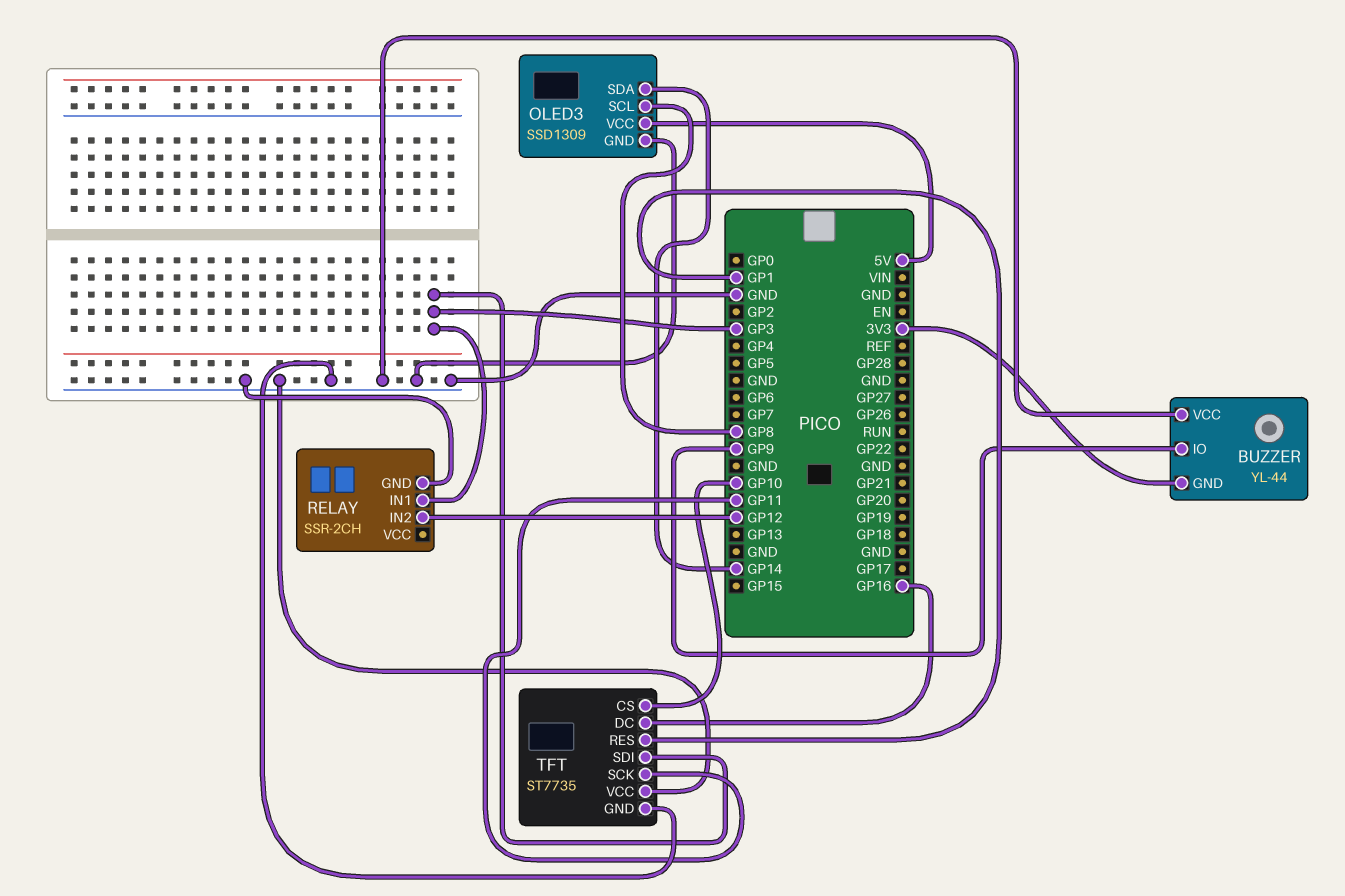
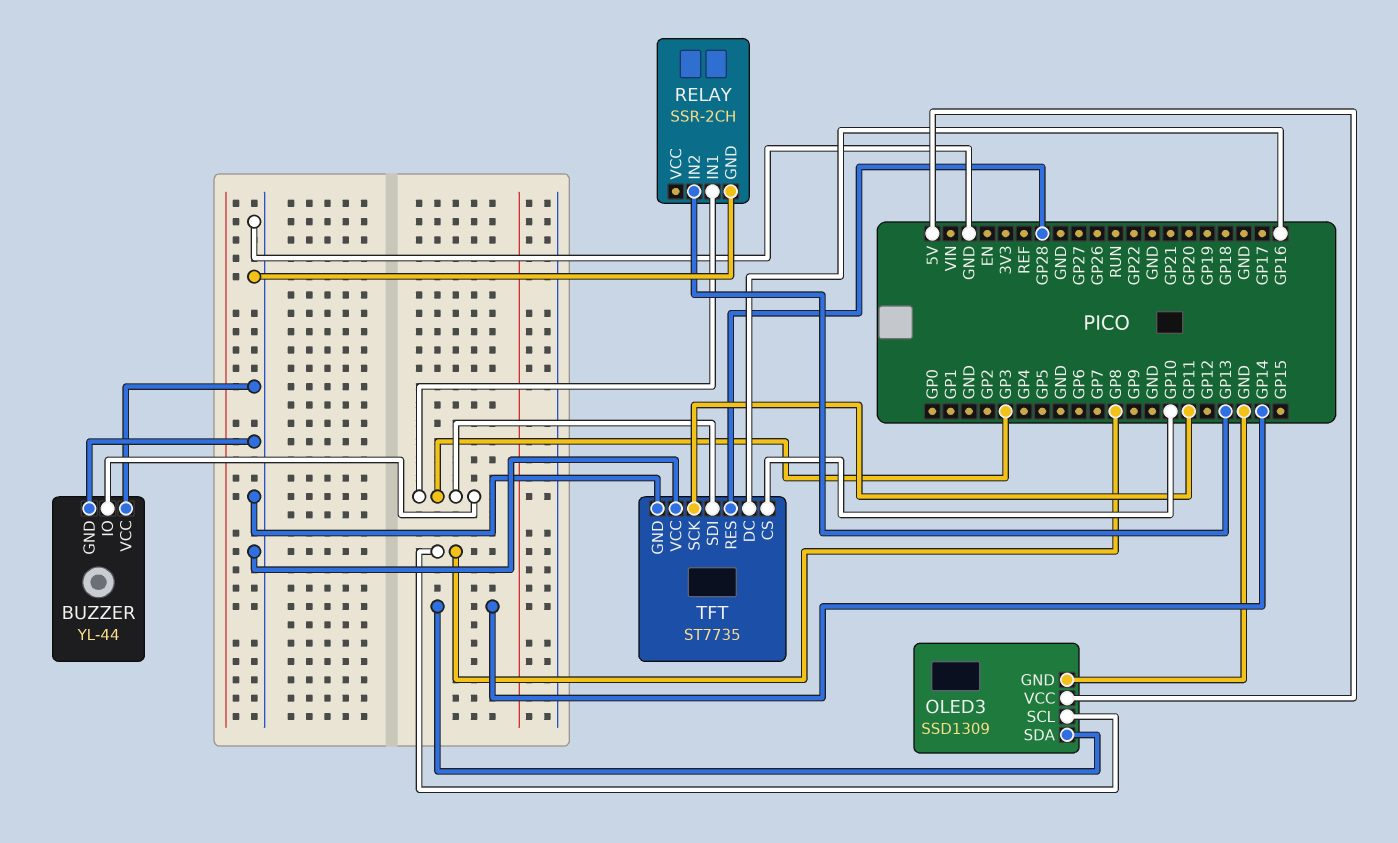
BUZZER pin GND: 3V3 -> GND
BUZZER pin IO: GP9 -> GP3
RELAY pin IN2: GP12 -> GP13
TFT pin RES: GP1 -> GP28

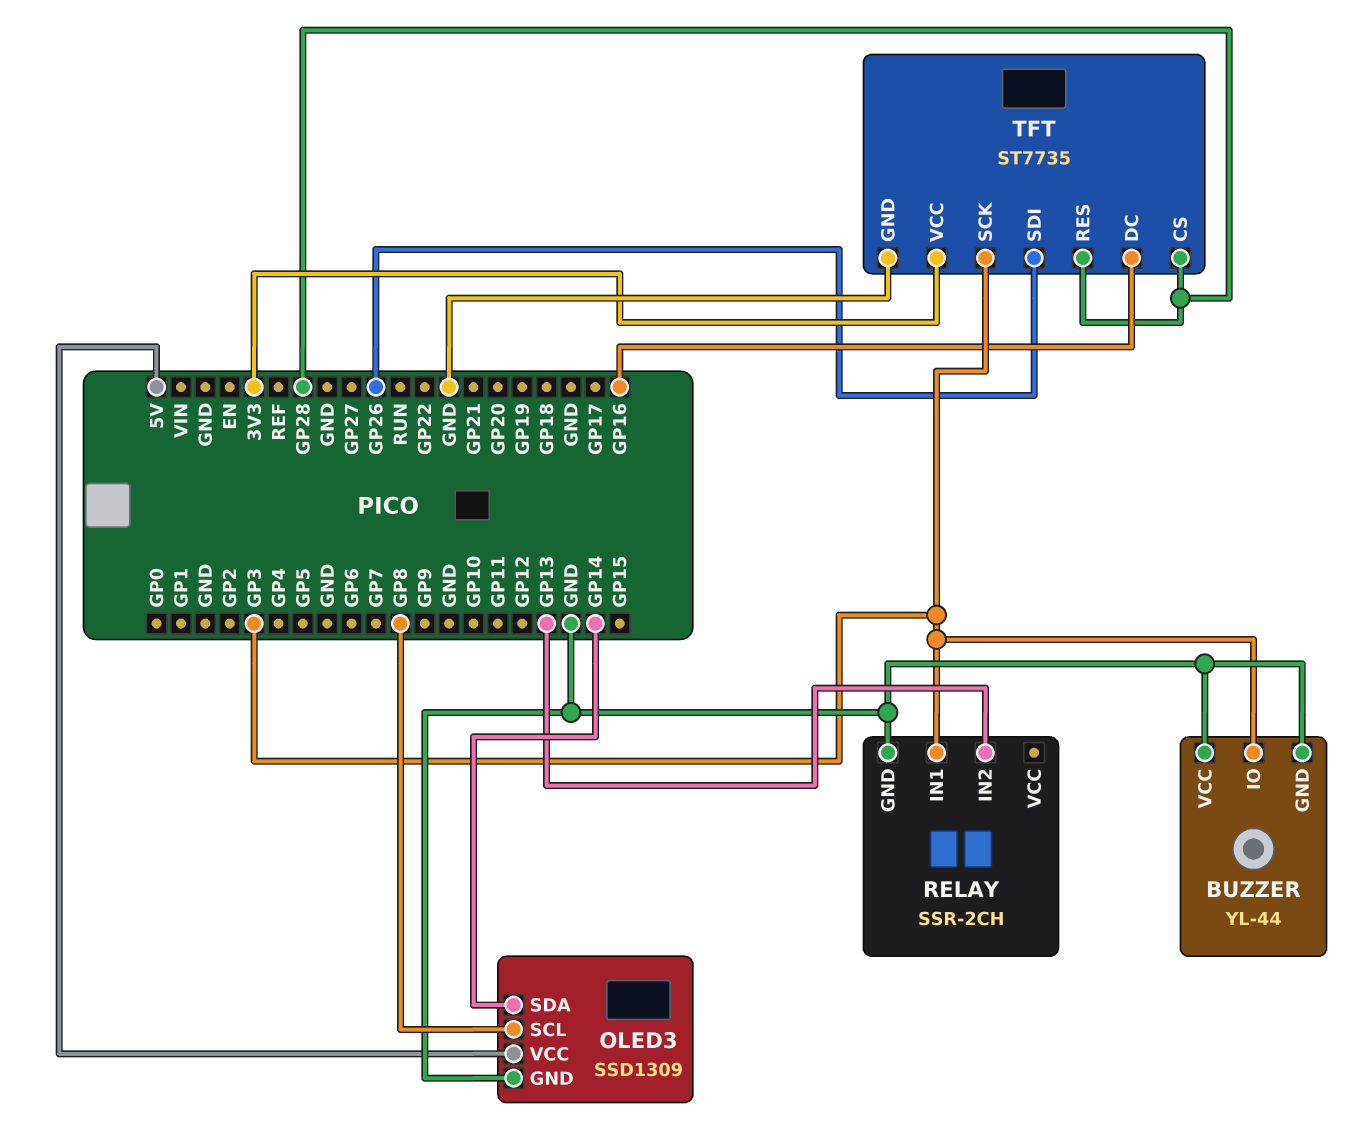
TFT pin CS: GP10 -> GP28
TFT pin SCK: GP11 -> GP3
TFT pin SDI: GP3 -> GP26
TFT pin VCC: GND -> 3V3

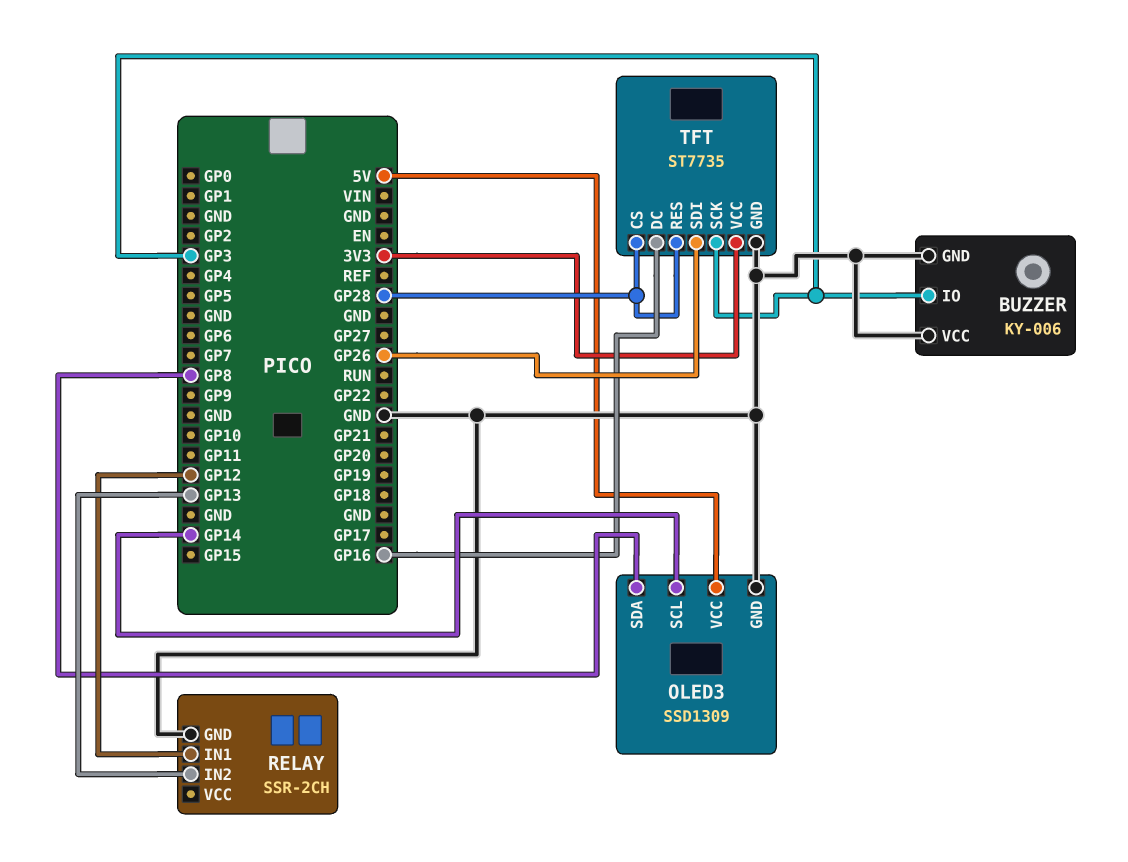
BUZZER: YL-44 -> KY-006
OLED3 pin SCL: GP8 -> GP14
OLED3 pin SDA: GP14 -> GP8
RELAY pin IN1: GP3 -> GP12

